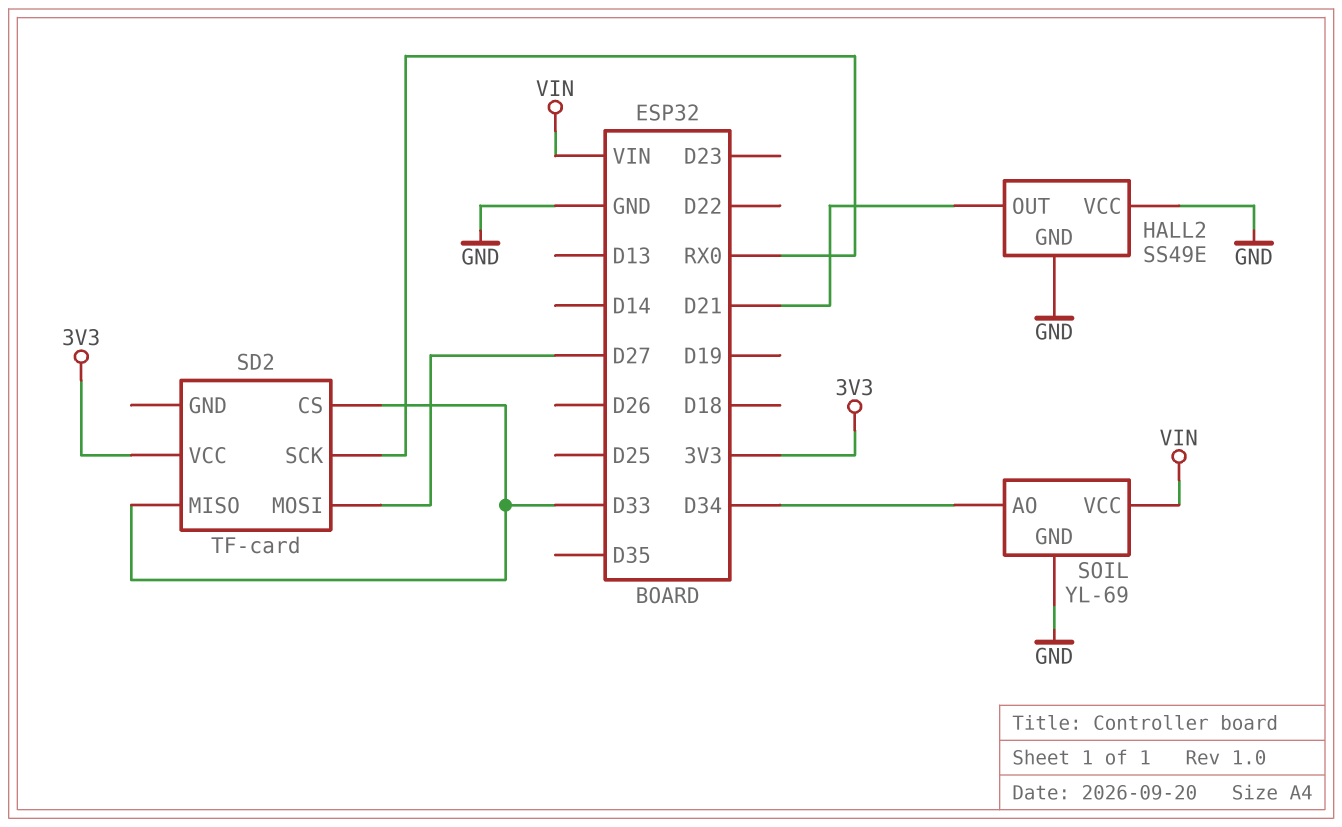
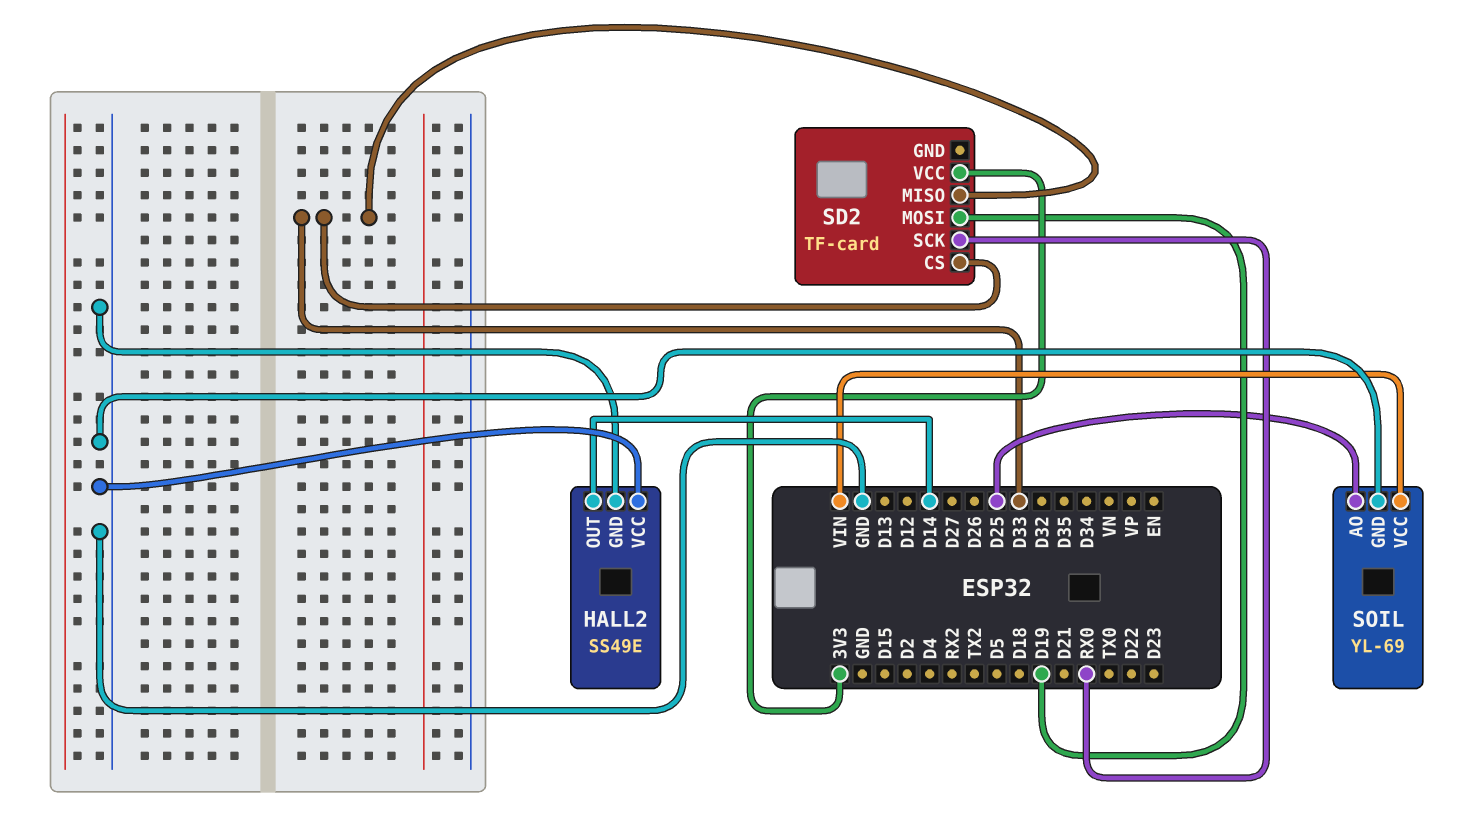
HALL2 pin OUT: D21 -> D14
SD2 pin MOSI: D27 -> D19
SOIL pin AO: D34 -> D25

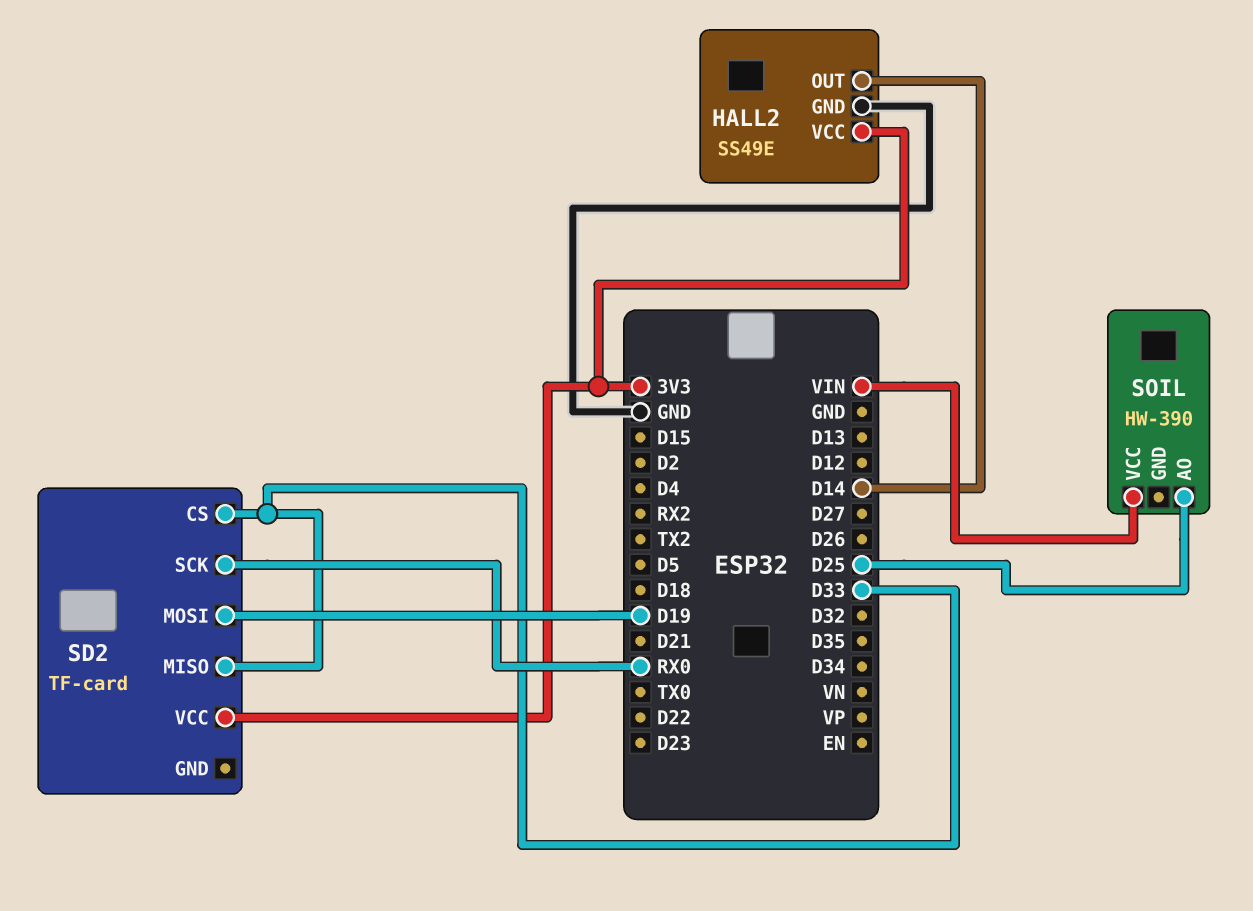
HALL2 pin VCC: GND -> 3V3
SOIL: YL-69 -> HW-390
SOIL pin GND: GND -> none

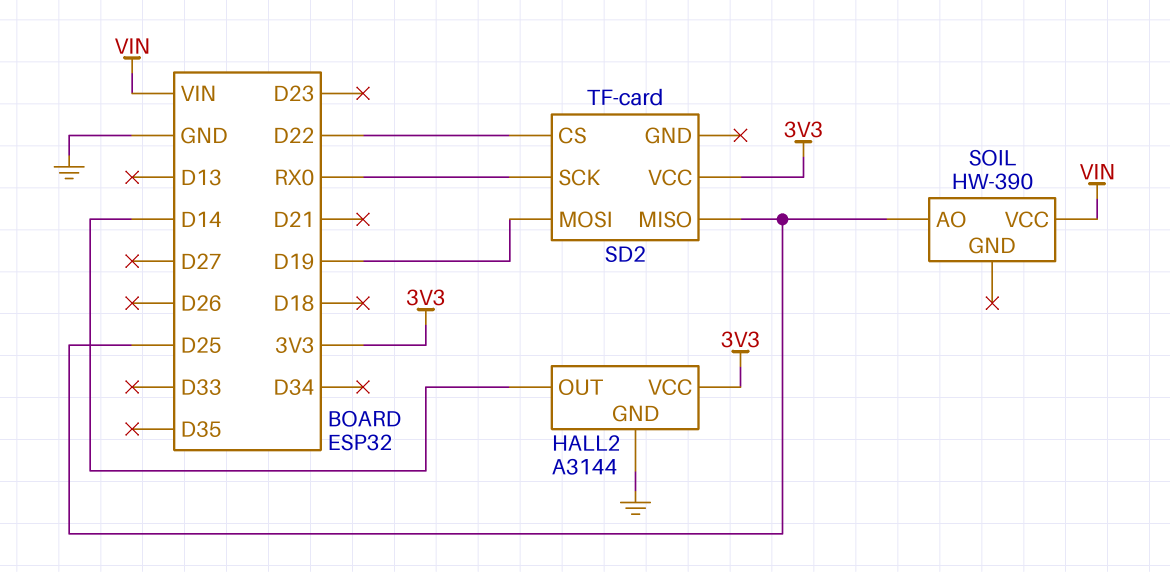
HALL2: SS49E -> A3144
SD2 pin CS: D33 -> D22
SD2 pin MISO: D33 -> D25

